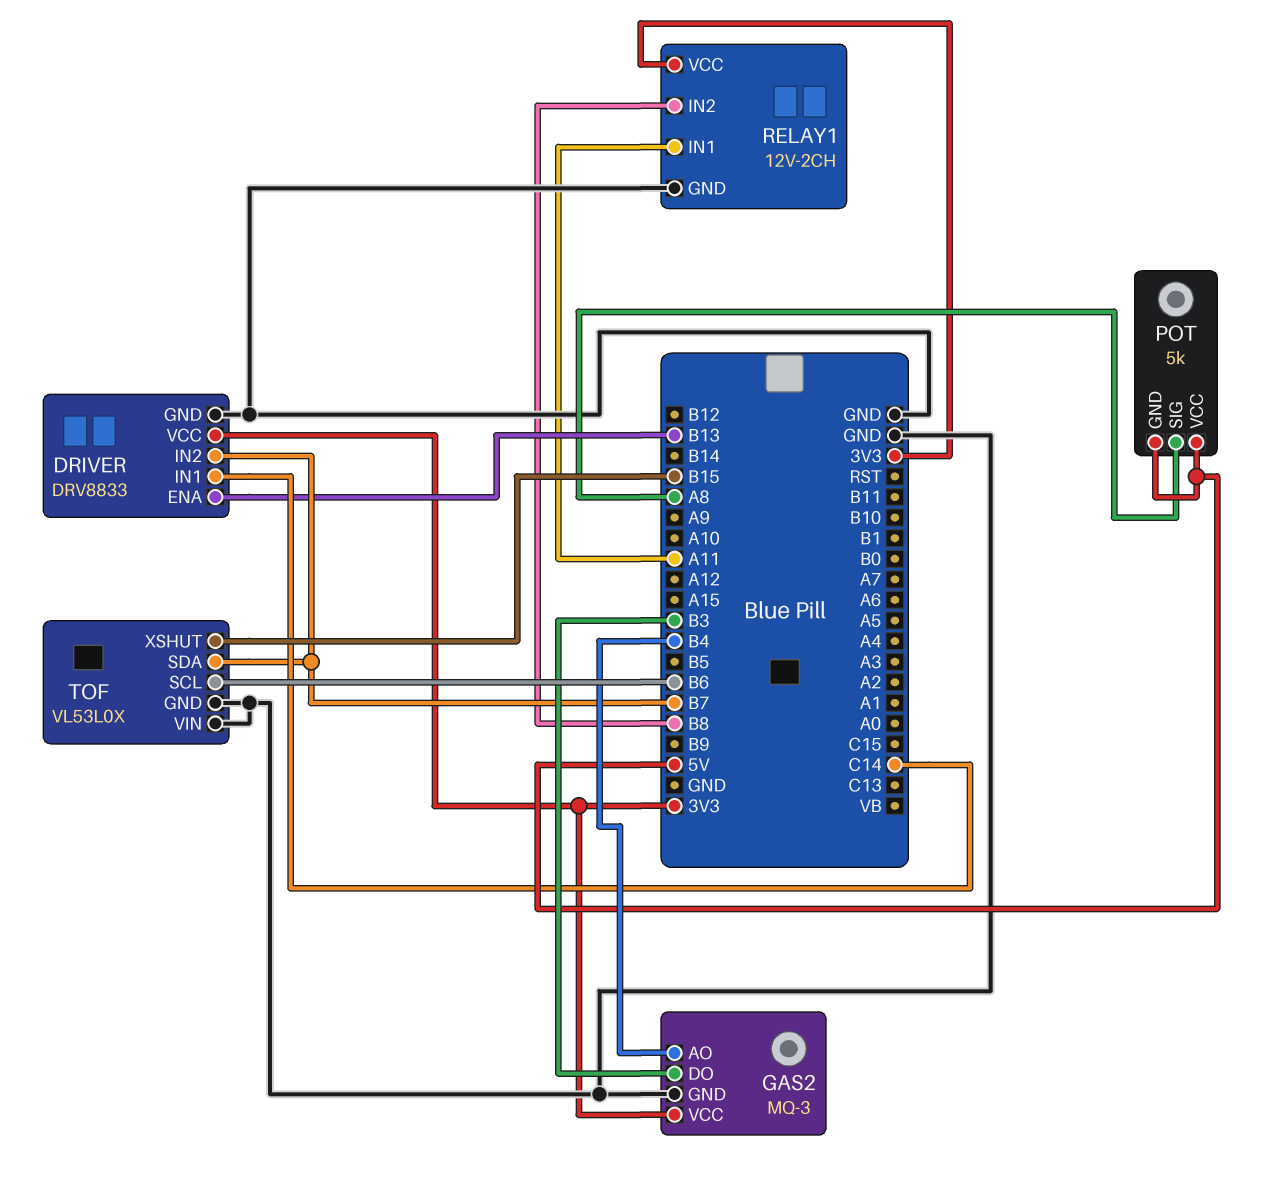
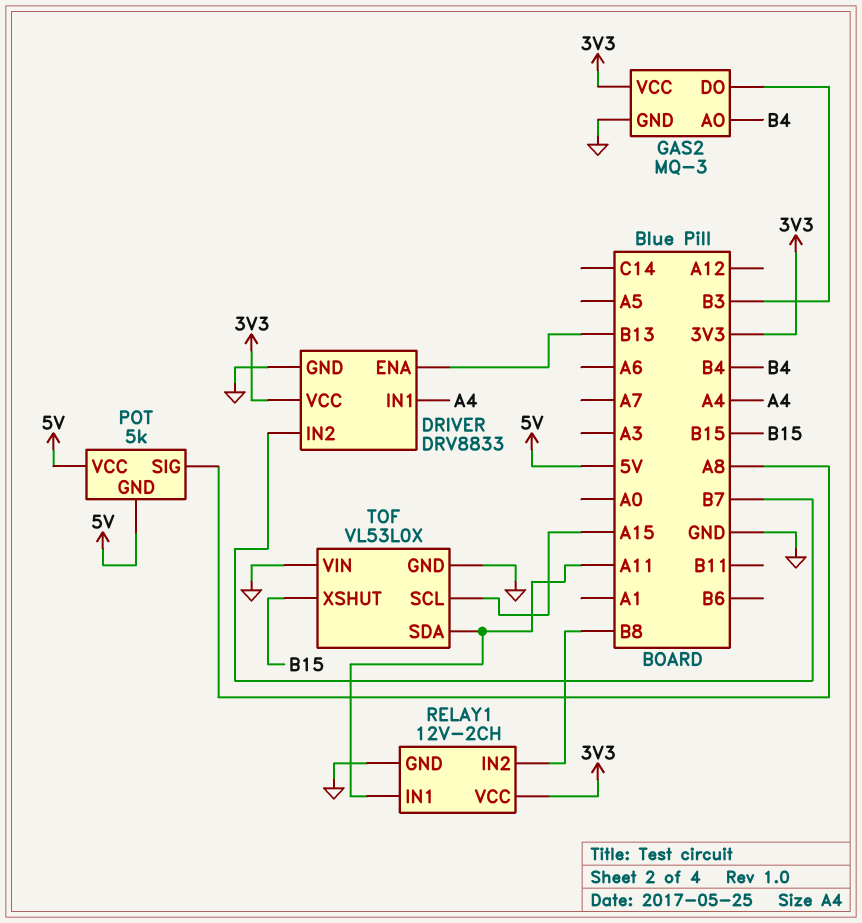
DRIVER pin IN1: C14 -> A4
TOF pin SCL: B6 -> A15
TOF pin SDA: B7 -> A11

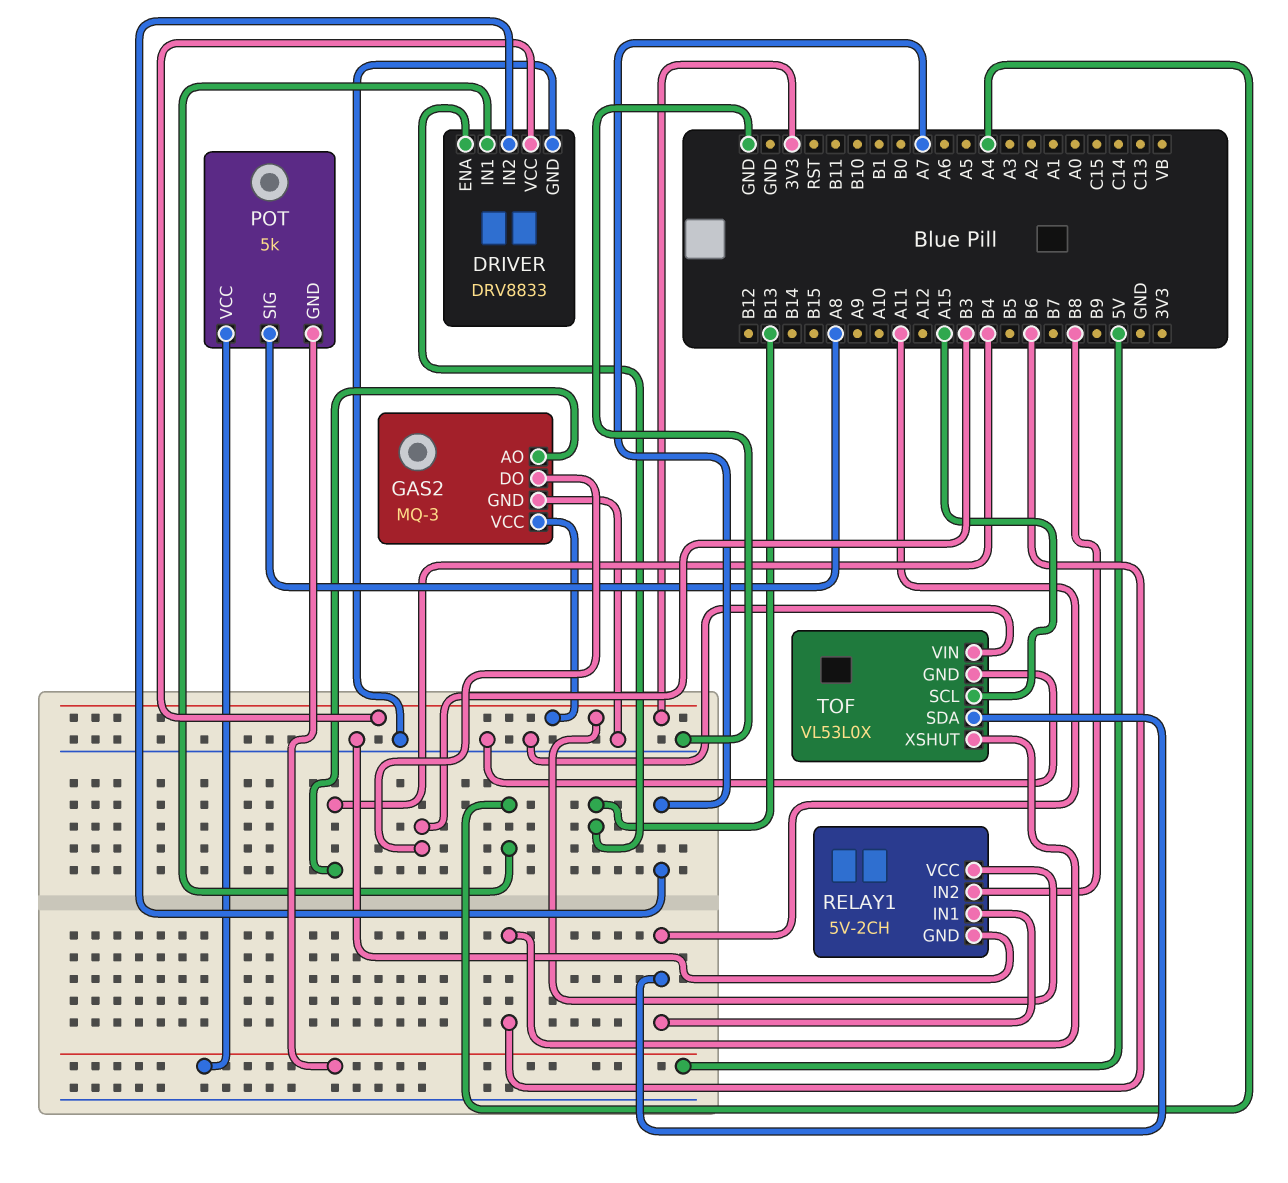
DRIVER pin IN2: B7 -> A7
RELAY1: 12V-2CH -> 5V-2CH
TOF pin XSHUT: B15 -> B6

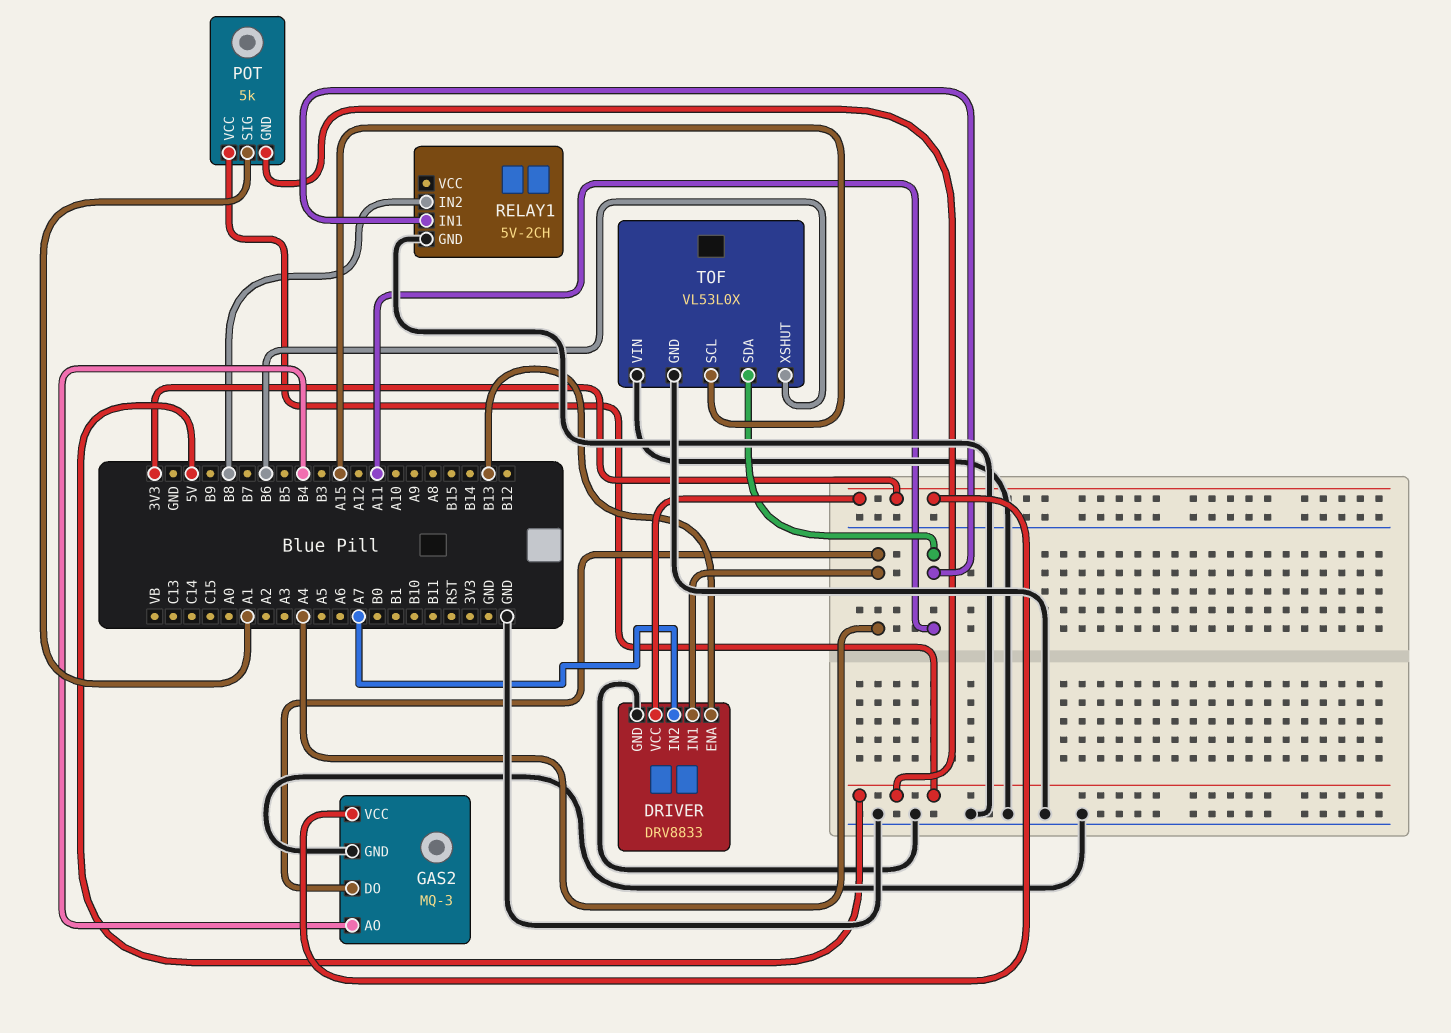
GAS2 pin DO: B3 -> A4
POT pin SIG: A8 -> A1
RELAY1 pin VCC: 3V3 -> none

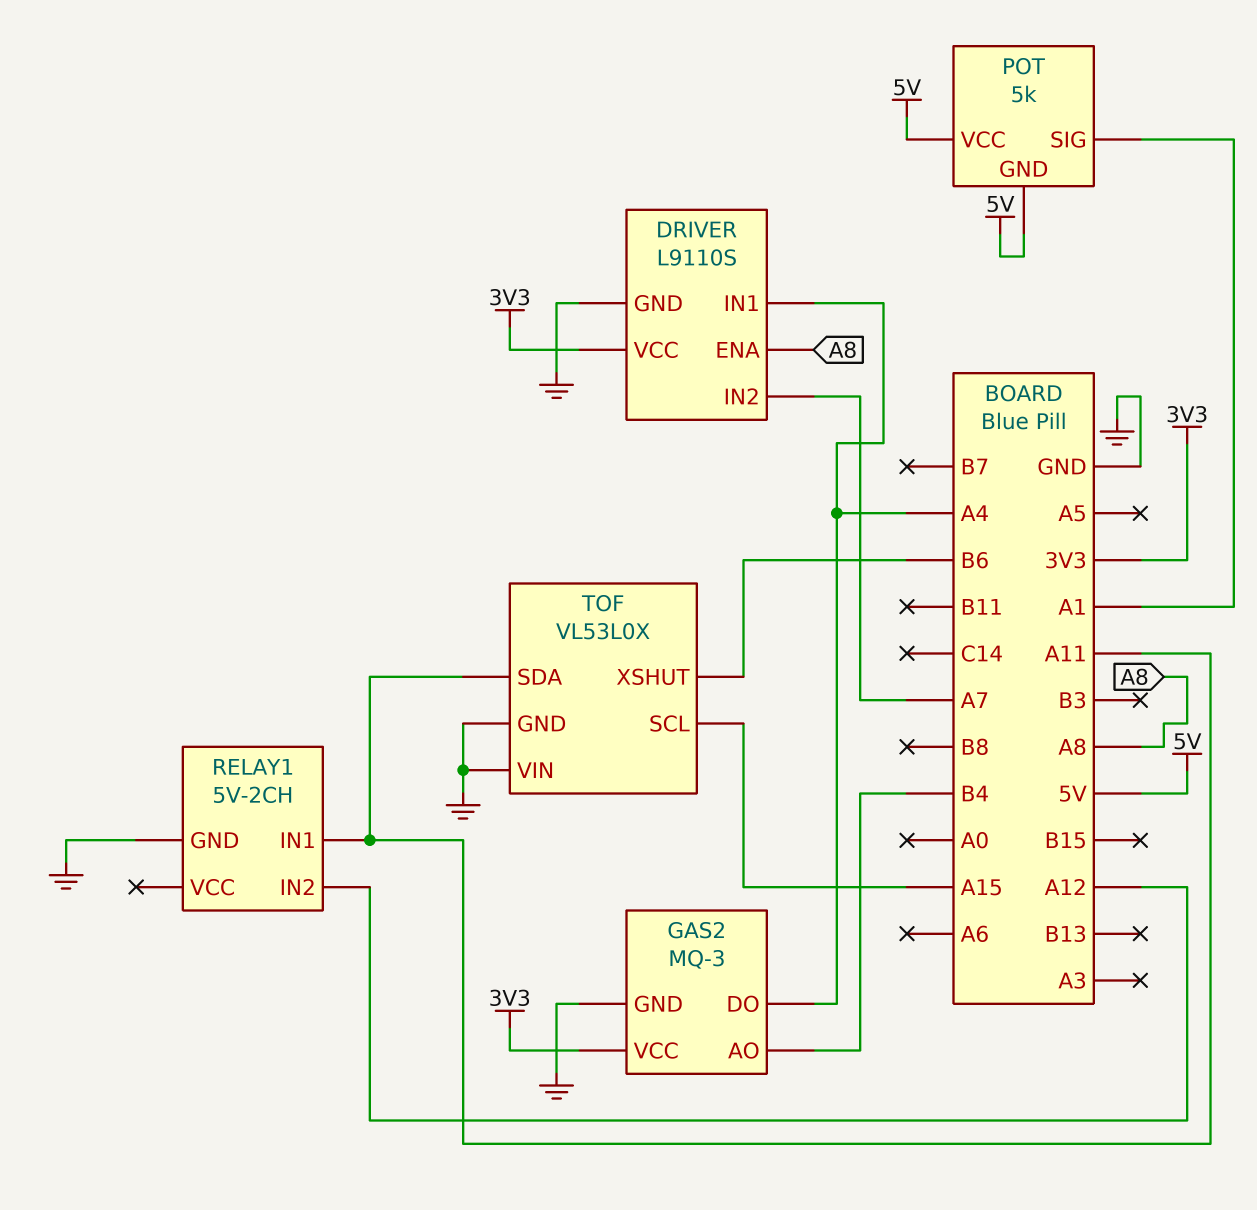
DRIVER: DRV8833 -> L9110S
DRIVER pin ENA: B13 -> A8
RELAY1 pin IN2: B8 -> A12

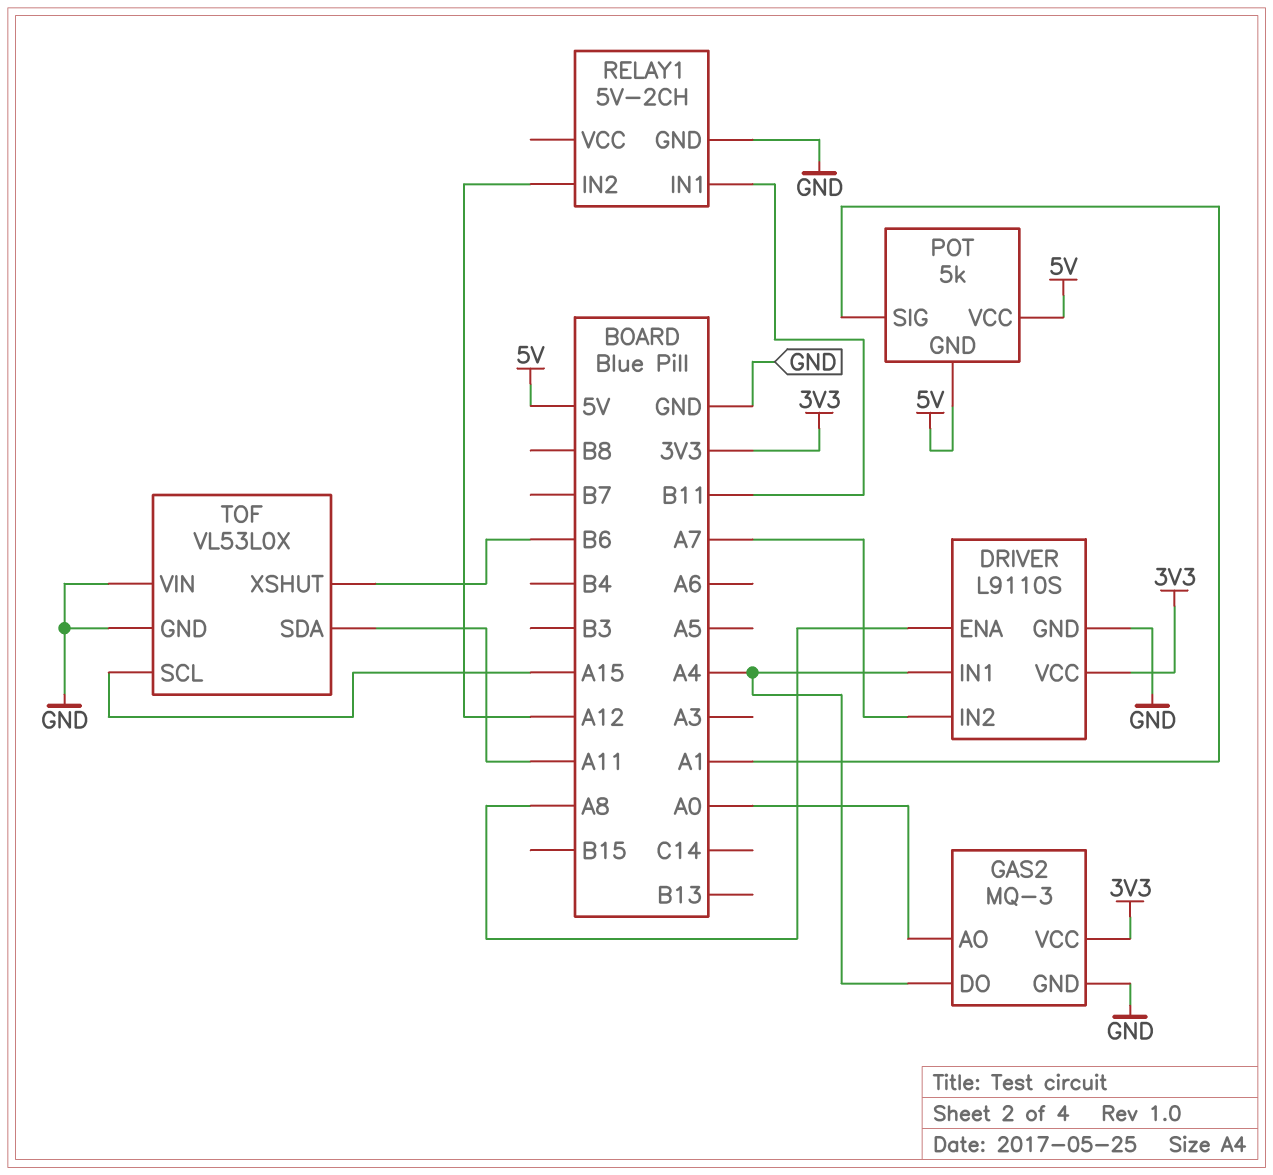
GAS2 pin AO: B4 -> A0
RELAY1 pin IN1: A11 -> B11

